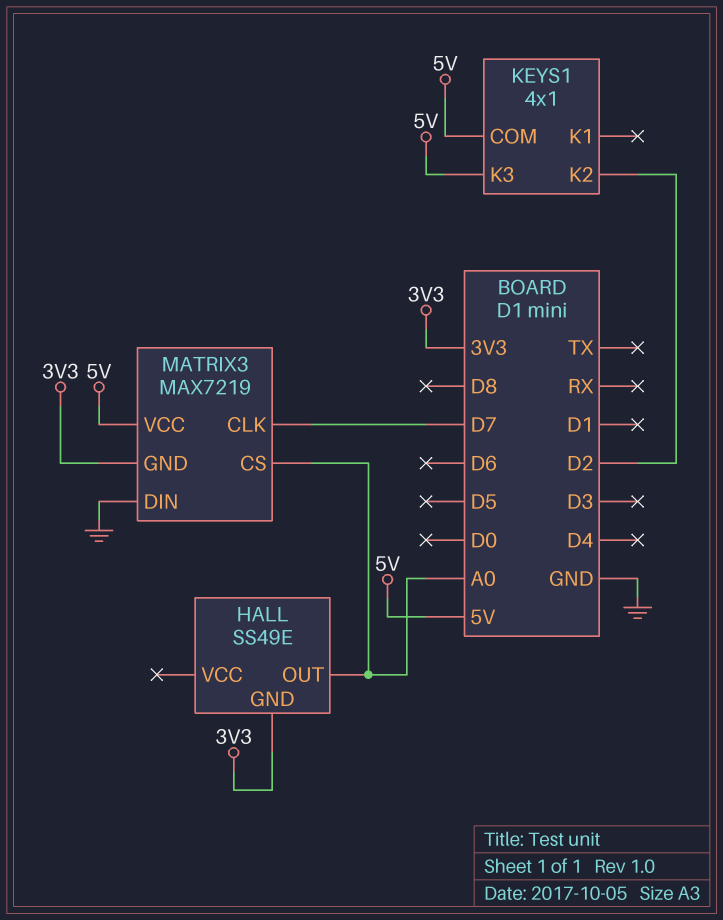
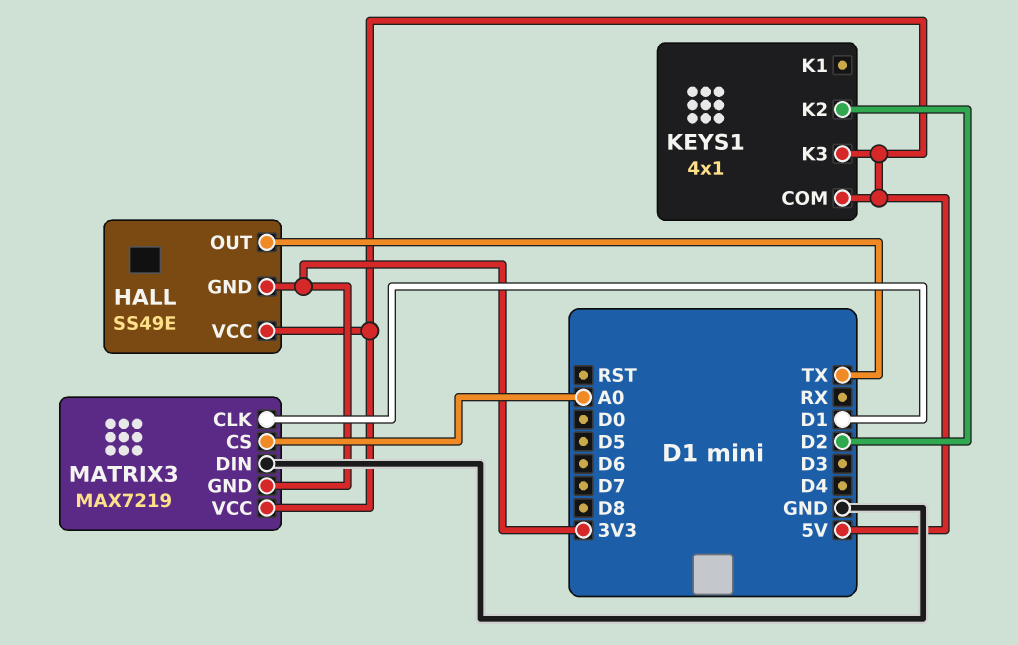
HALL pin OUT: A0 -> TX
HALL pin VCC: none -> 5V
MATRIX3 pin CLK: D7 -> D1

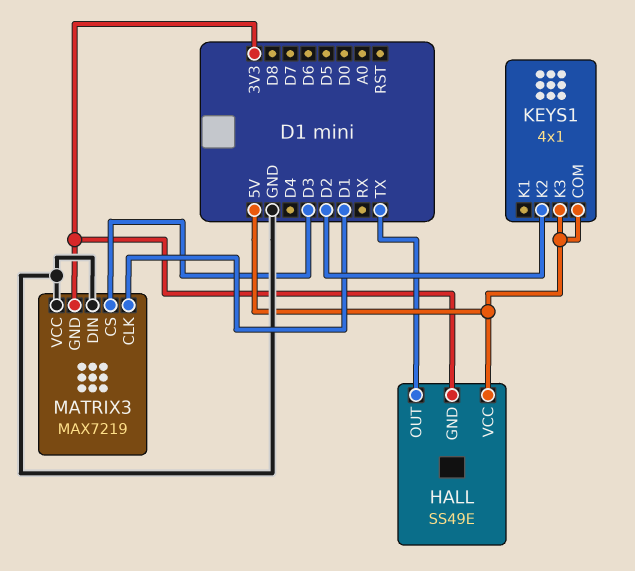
MATRIX3 pin CS: A0 -> D3
MATRIX3 pin VCC: 5V -> GND

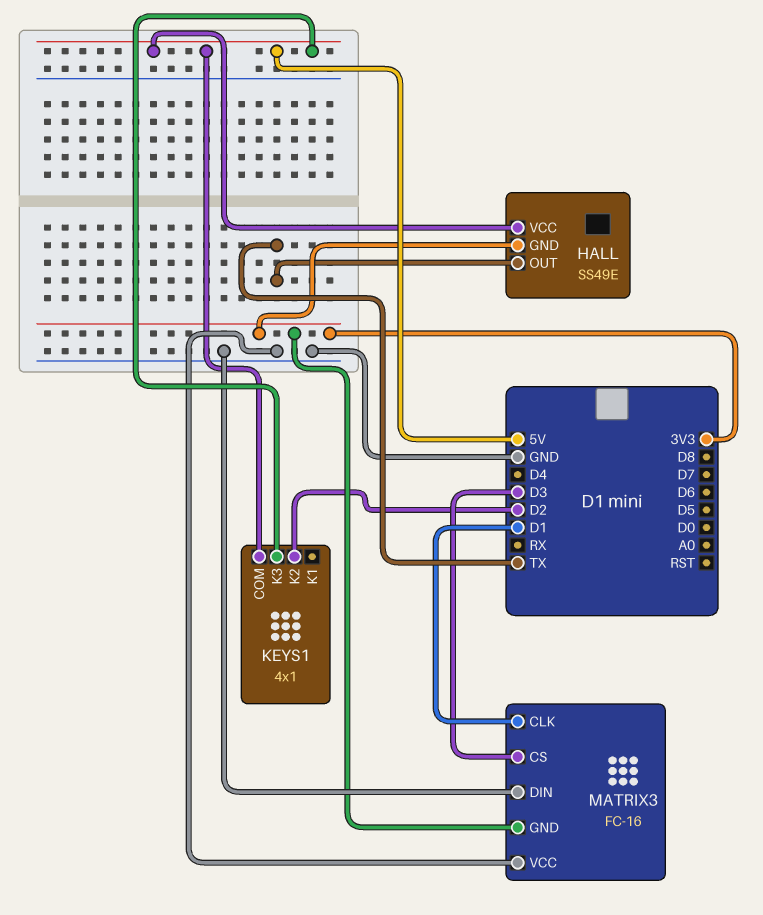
MATRIX3: MAX7219 -> FC-16

